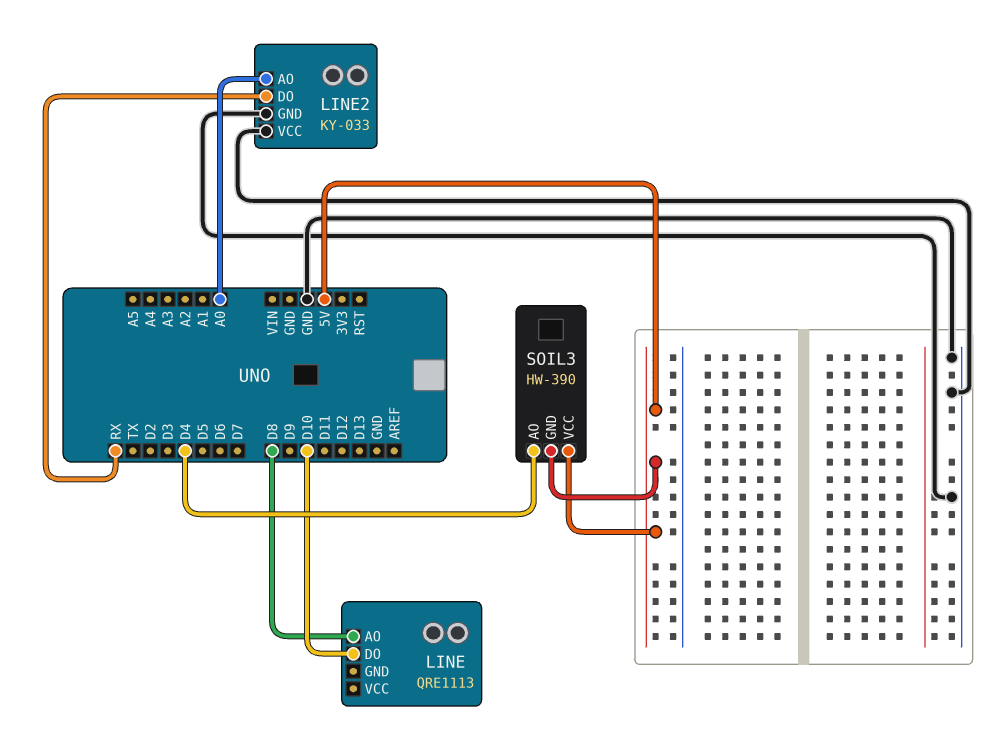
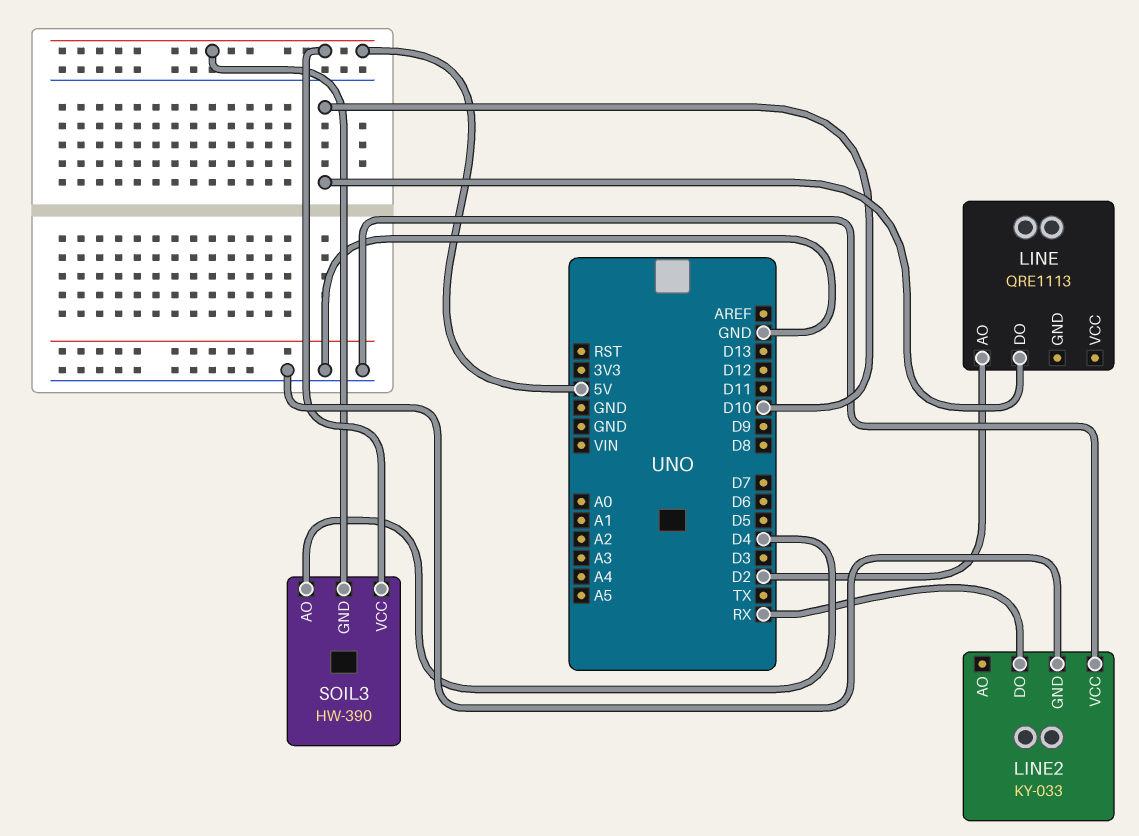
LINE pin AO: D8 -> D2
LINE2 pin AO: A0 -> none

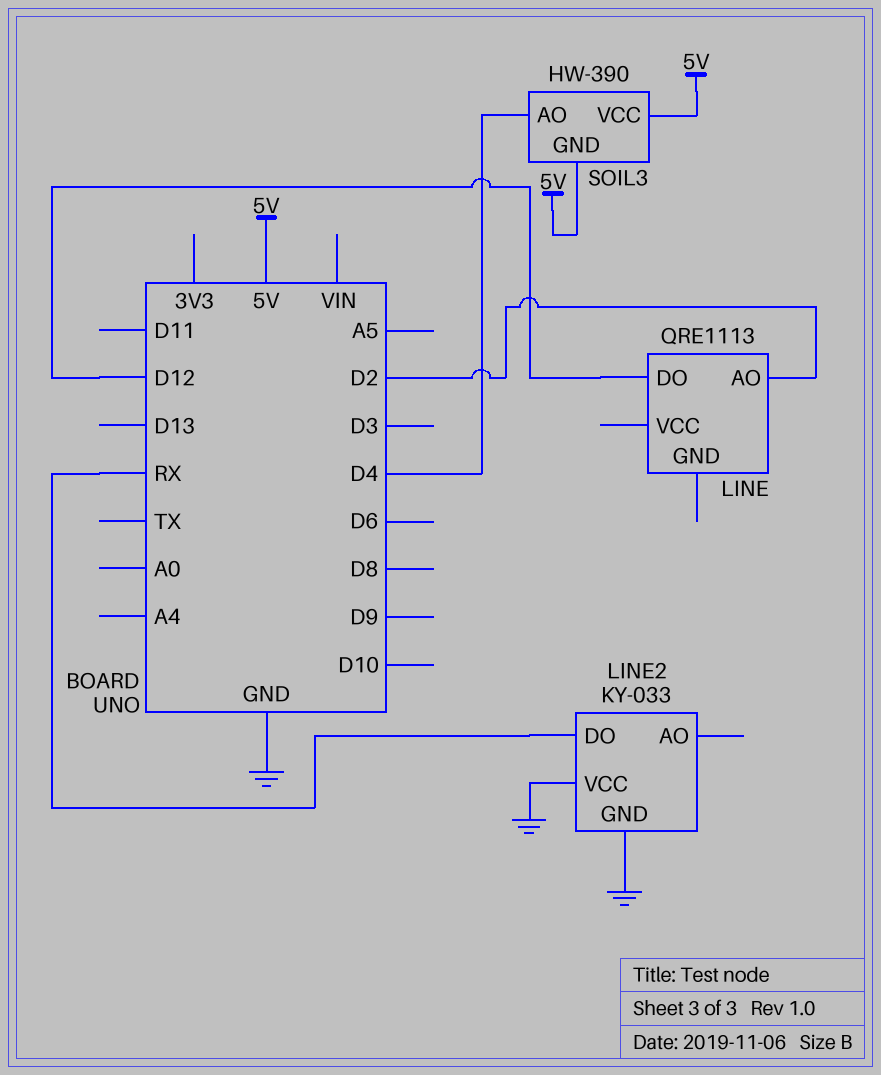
LINE pin DO: D10 -> D12

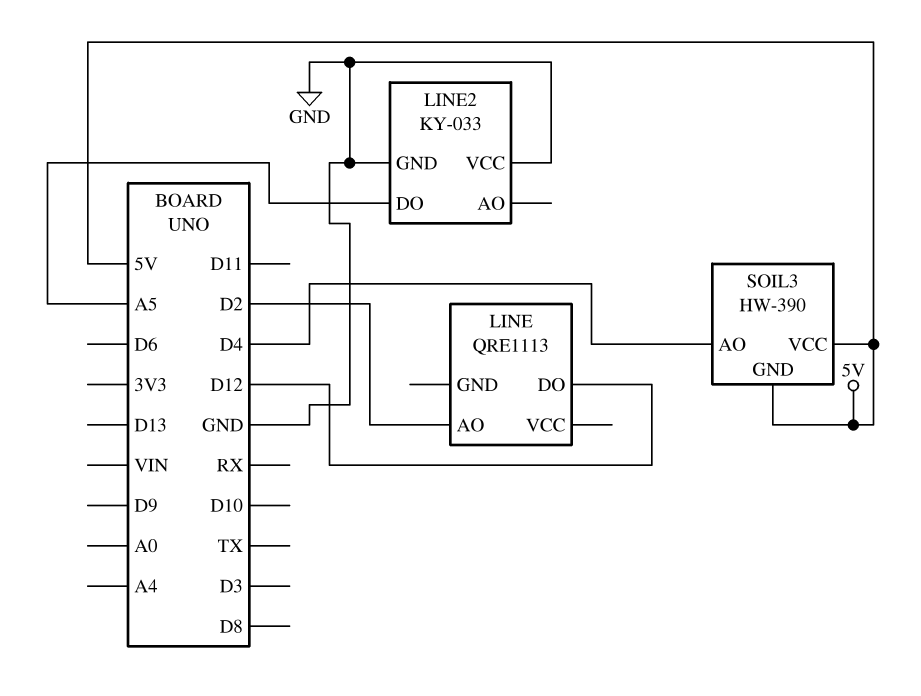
LINE2 pin DO: RX -> A5

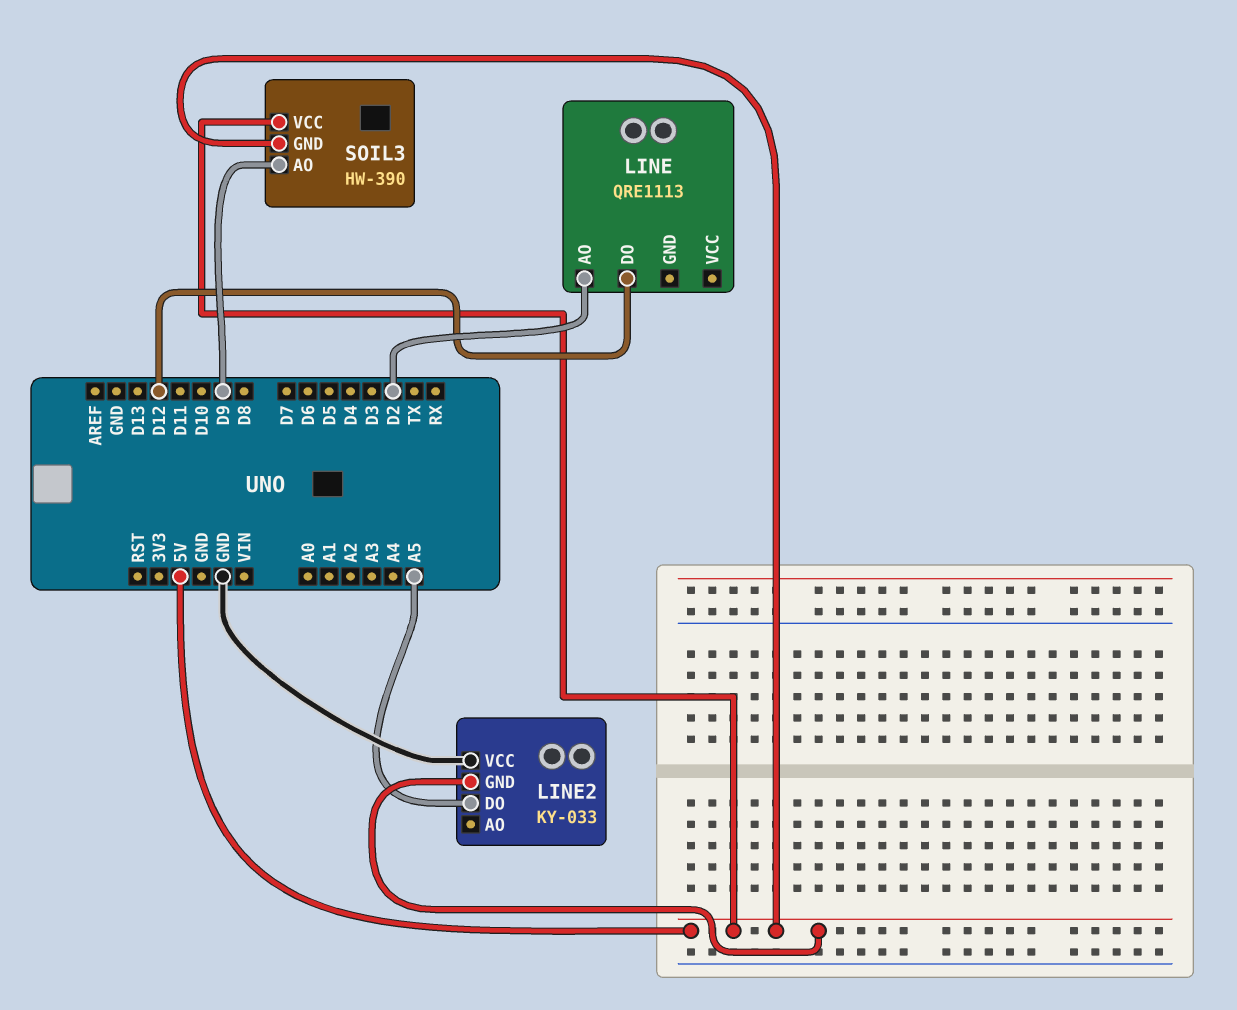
LINE2 pin GND: GND -> 5V
SOIL3 pin AO: D4 -> D9

